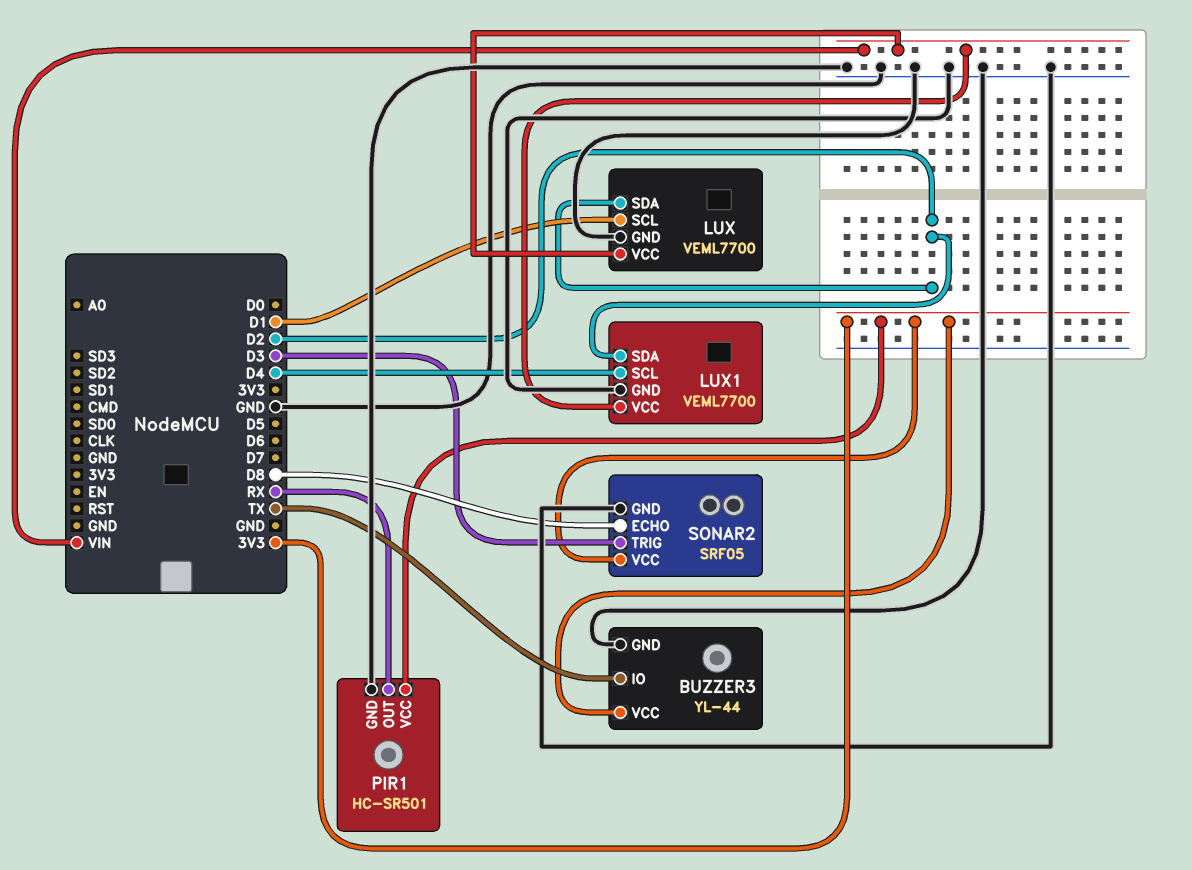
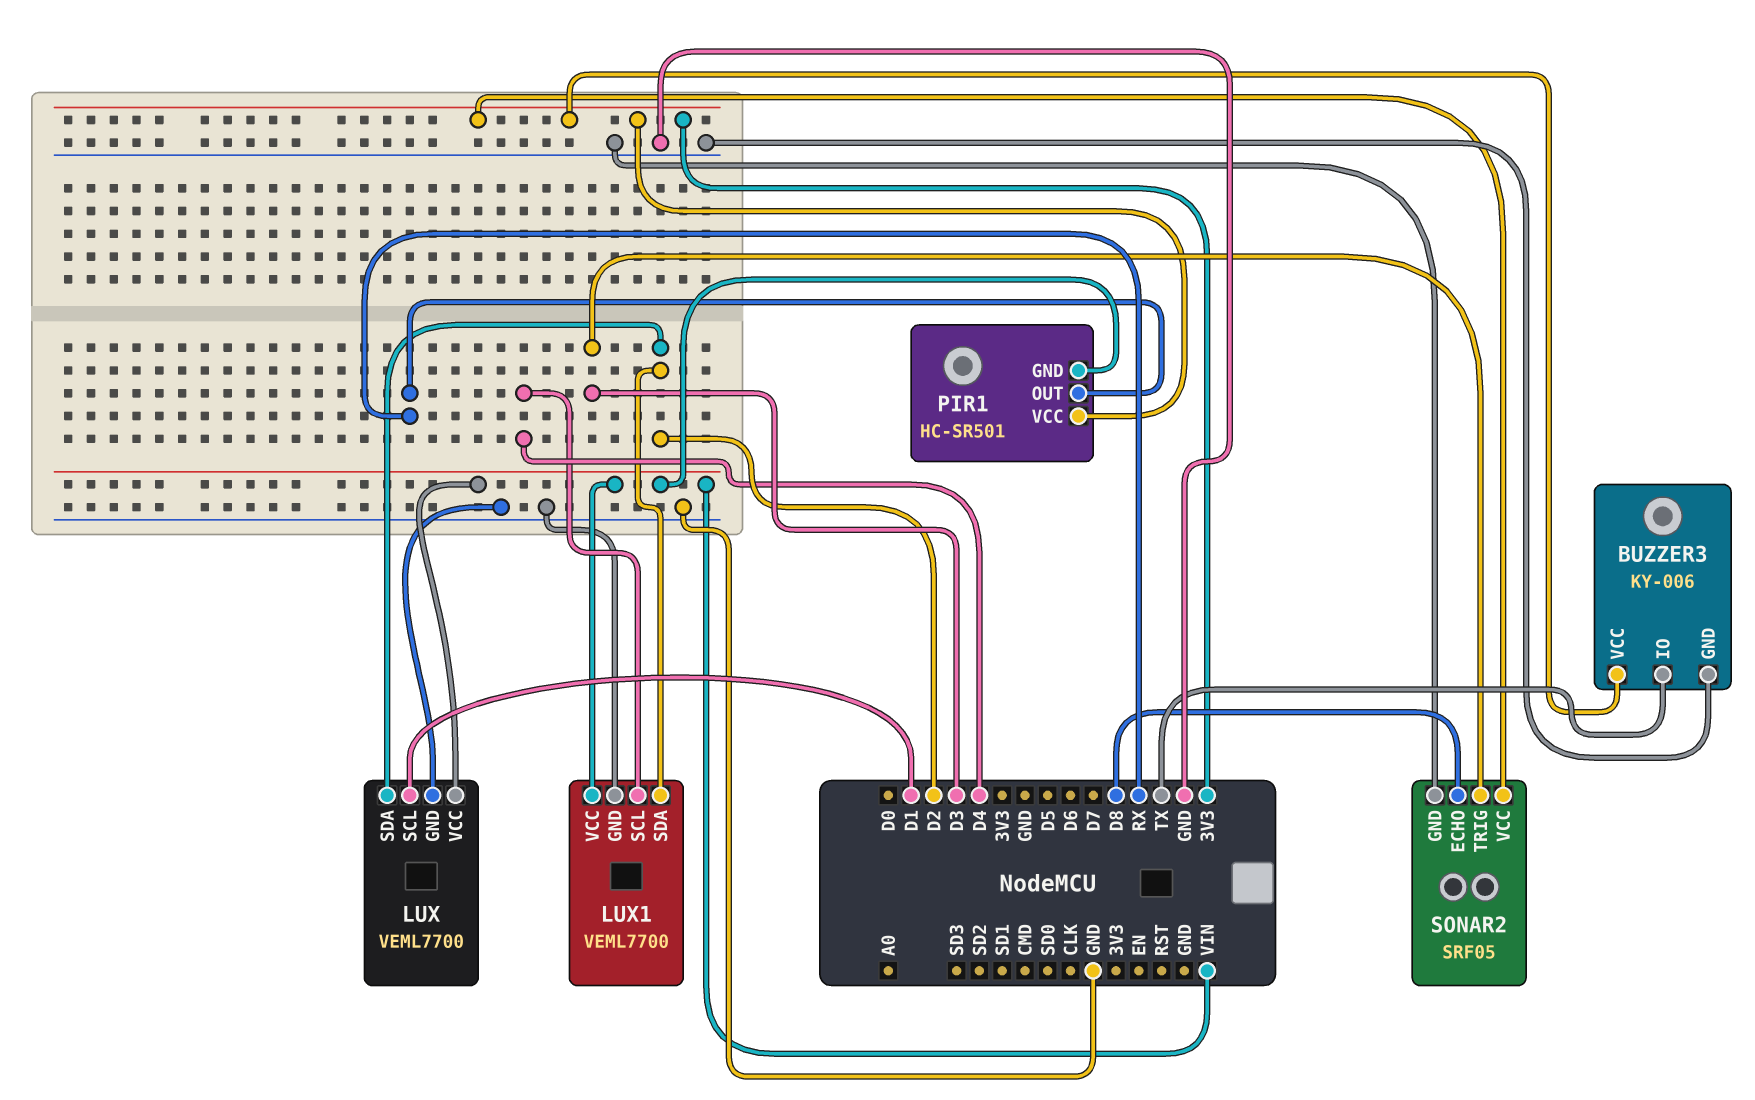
BUZZER3: YL-44 -> KY-006
PIR1 pin GND: GND -> VIN

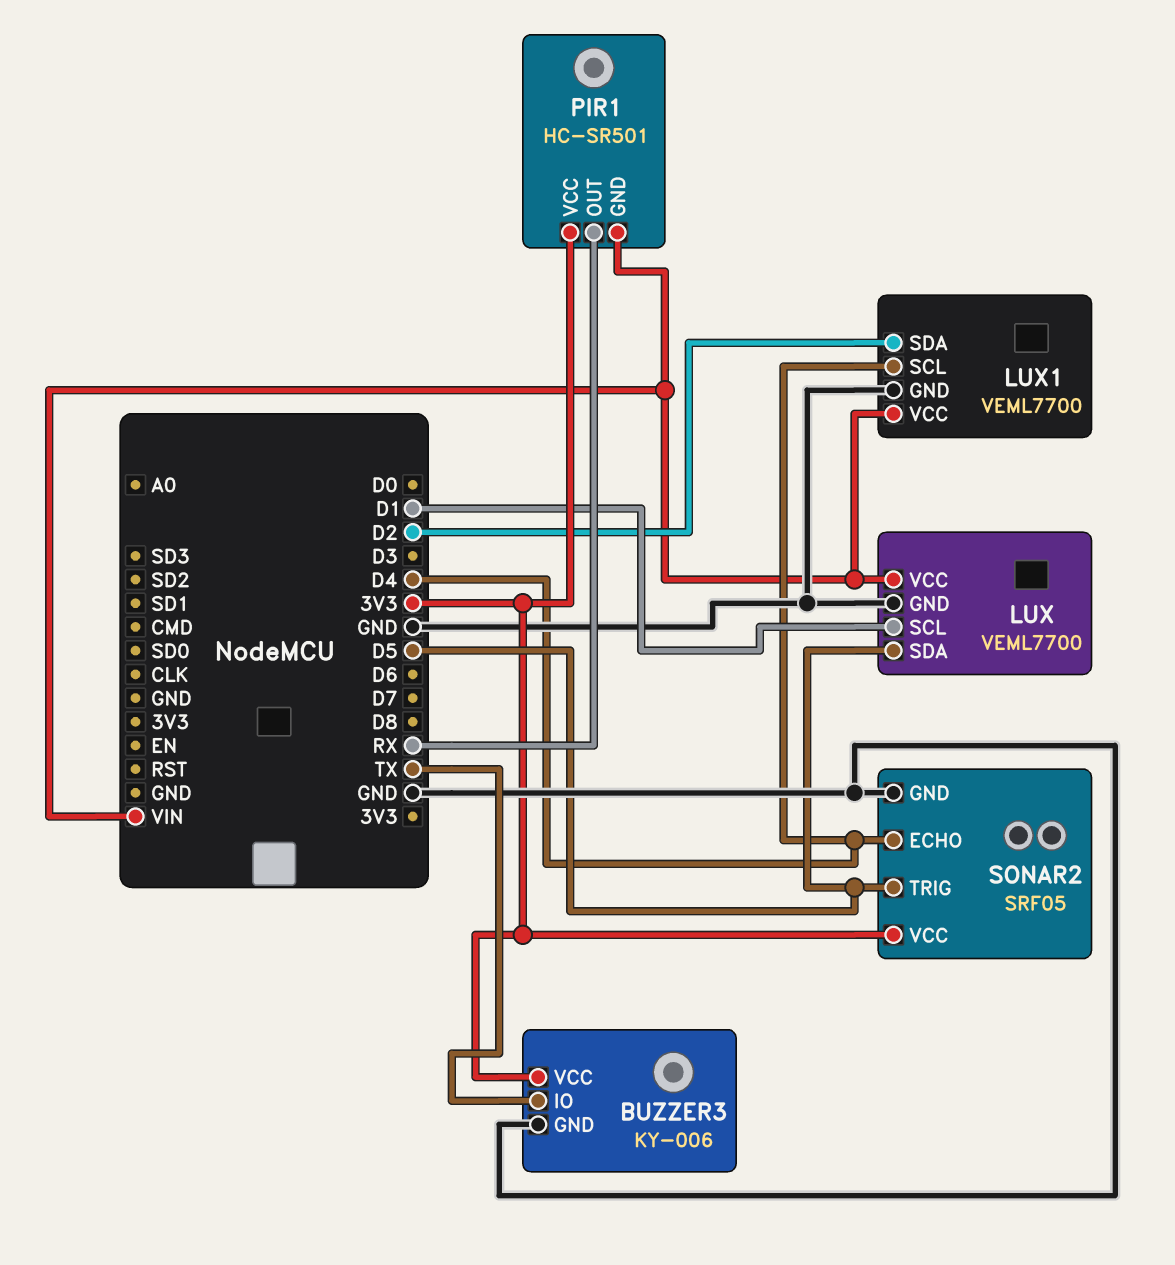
LUX pin SDA: D2 -> D5
SONAR2 pin ECHO: D8 -> D4
SONAR2 pin TRIG: D3 -> D5

